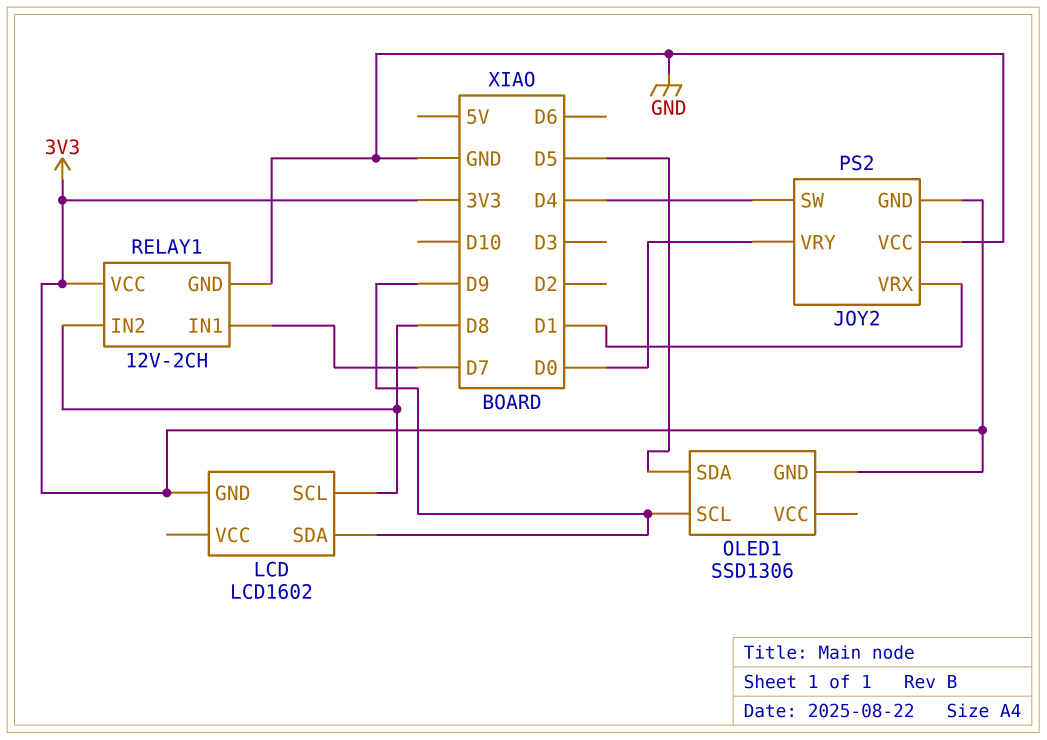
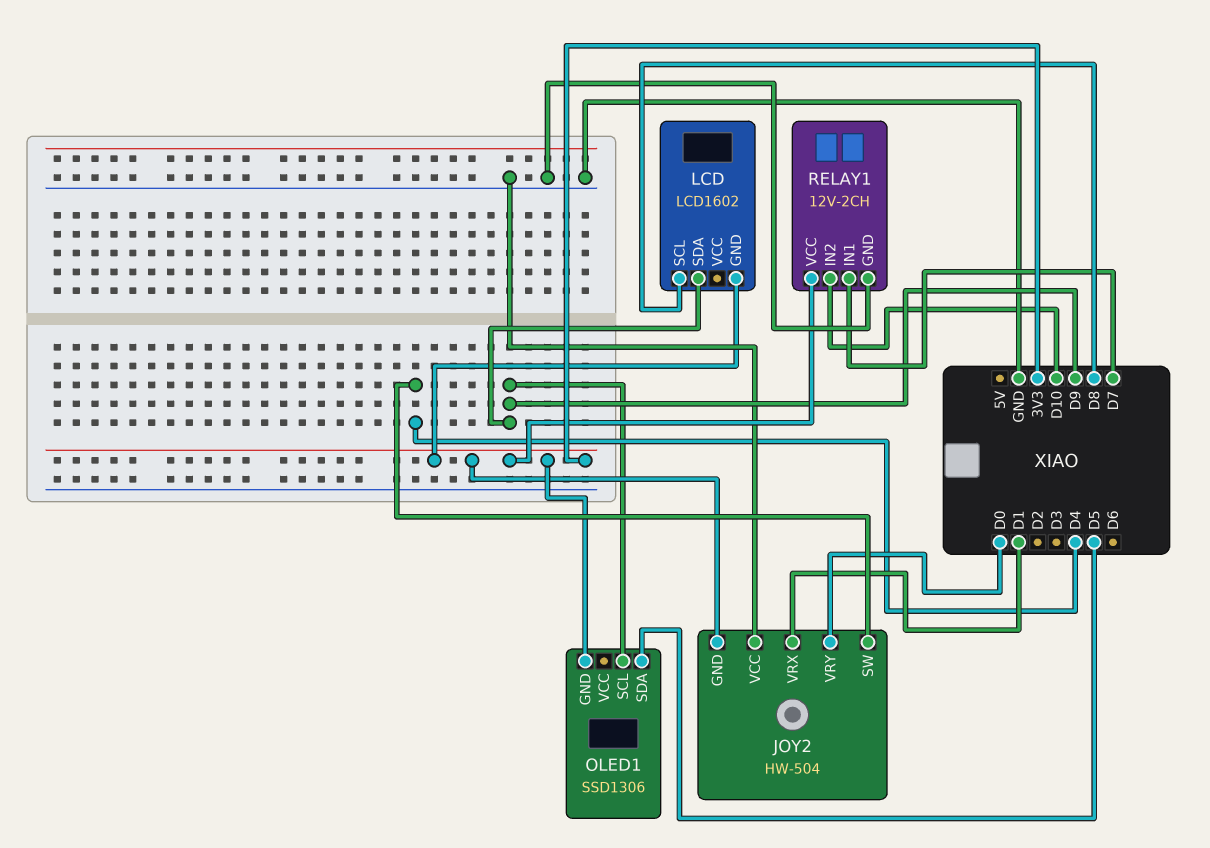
JOY2: PS2 -> HW-504
RELAY1 pin IN2: D8 -> D10

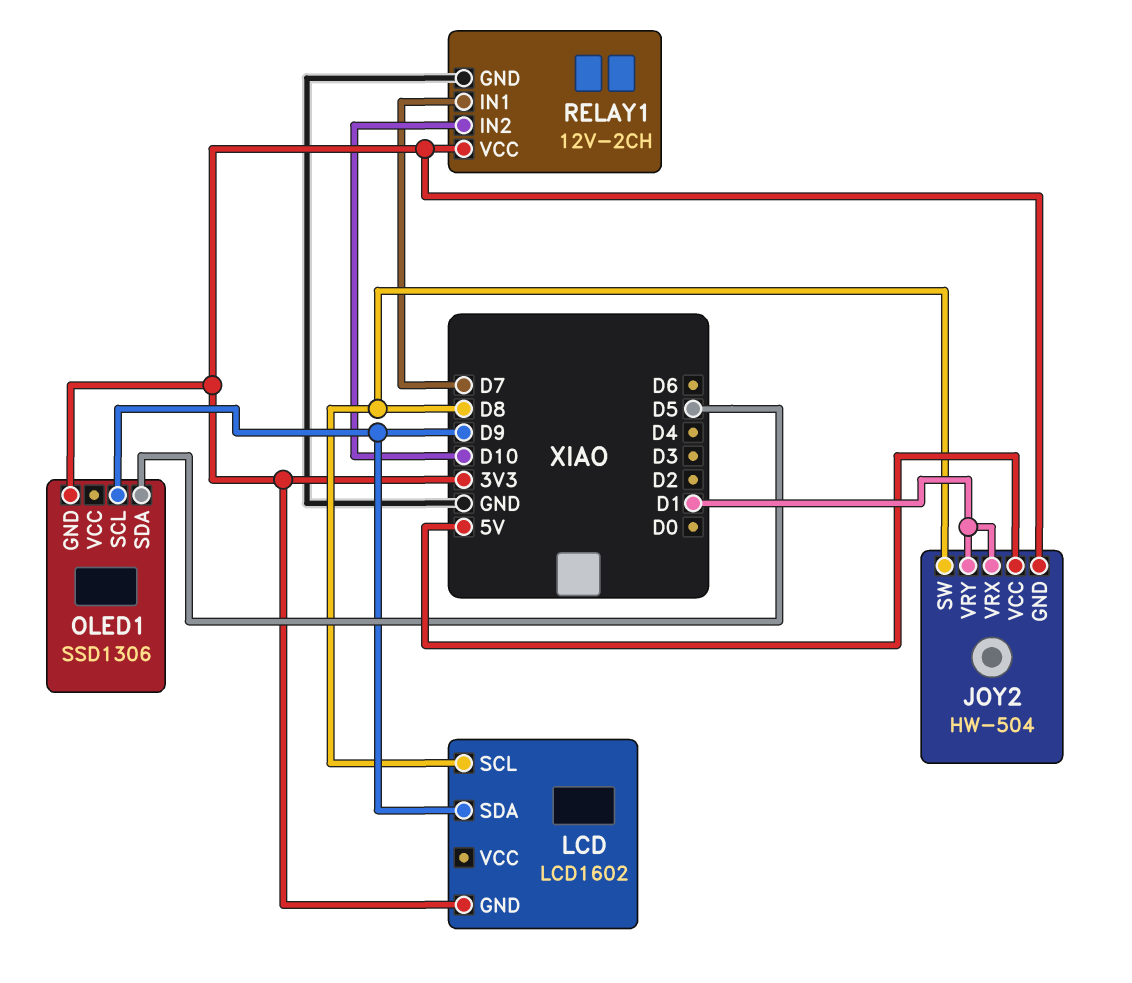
JOY2 pin SW: D4 -> D8
JOY2 pin VCC: GND -> 5V
JOY2 pin VRY: D0 -> D1

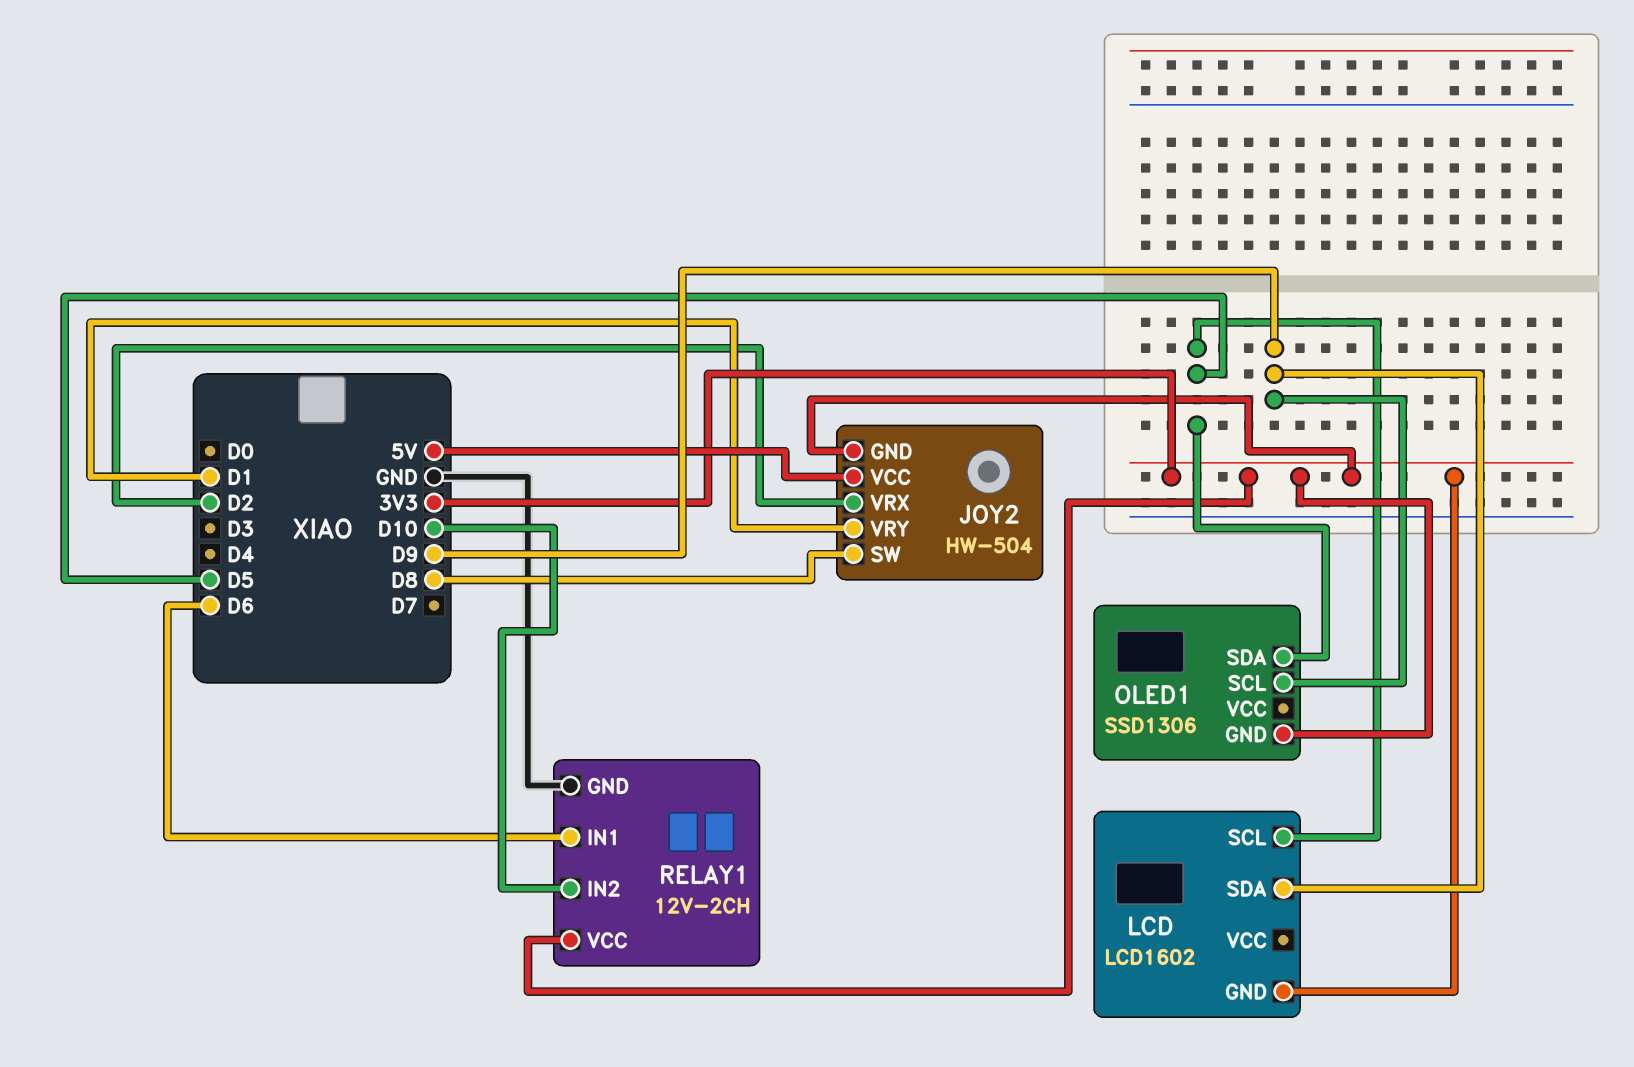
JOY2 pin VRX: D1 -> D2
LCD pin SCL: D8 -> D5
RELAY1 pin IN1: D7 -> D6

